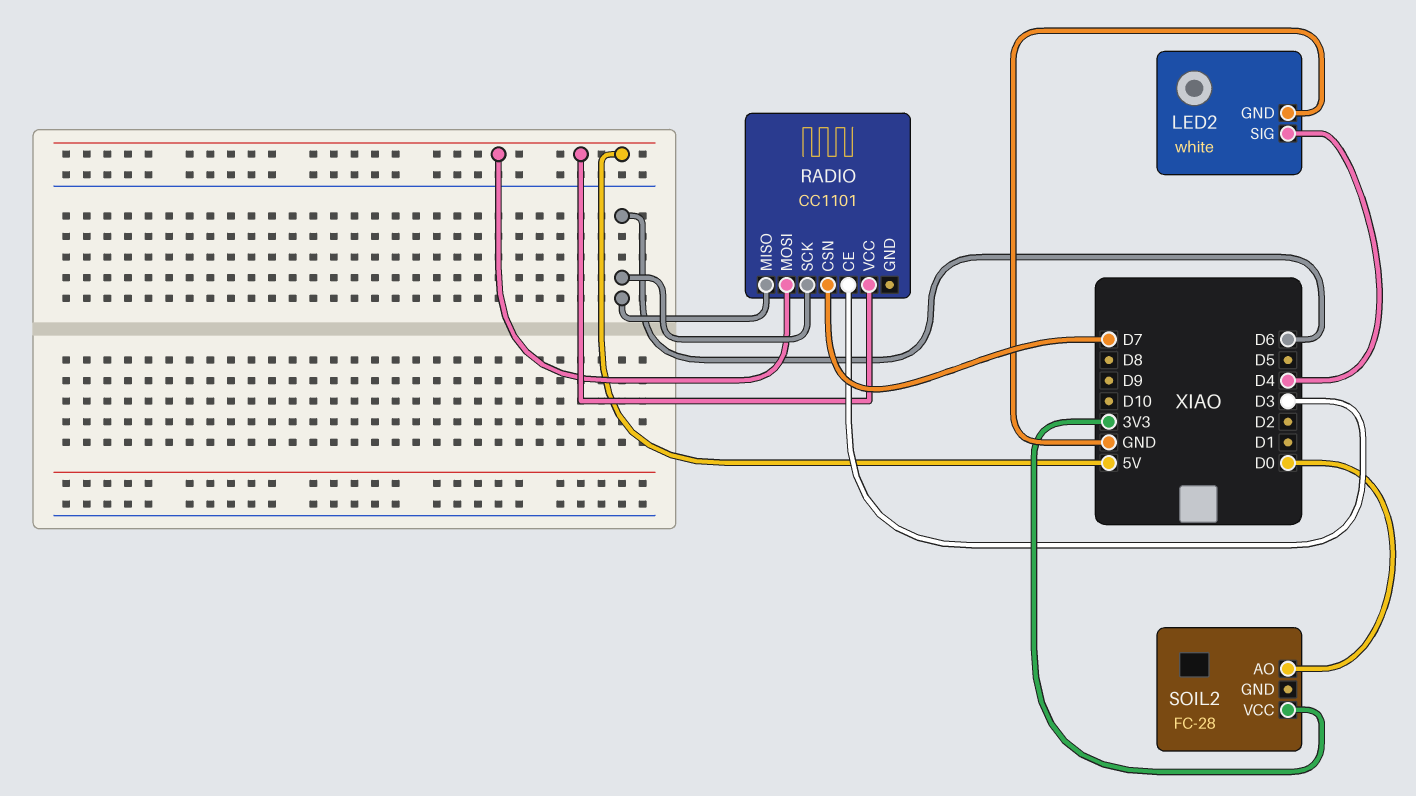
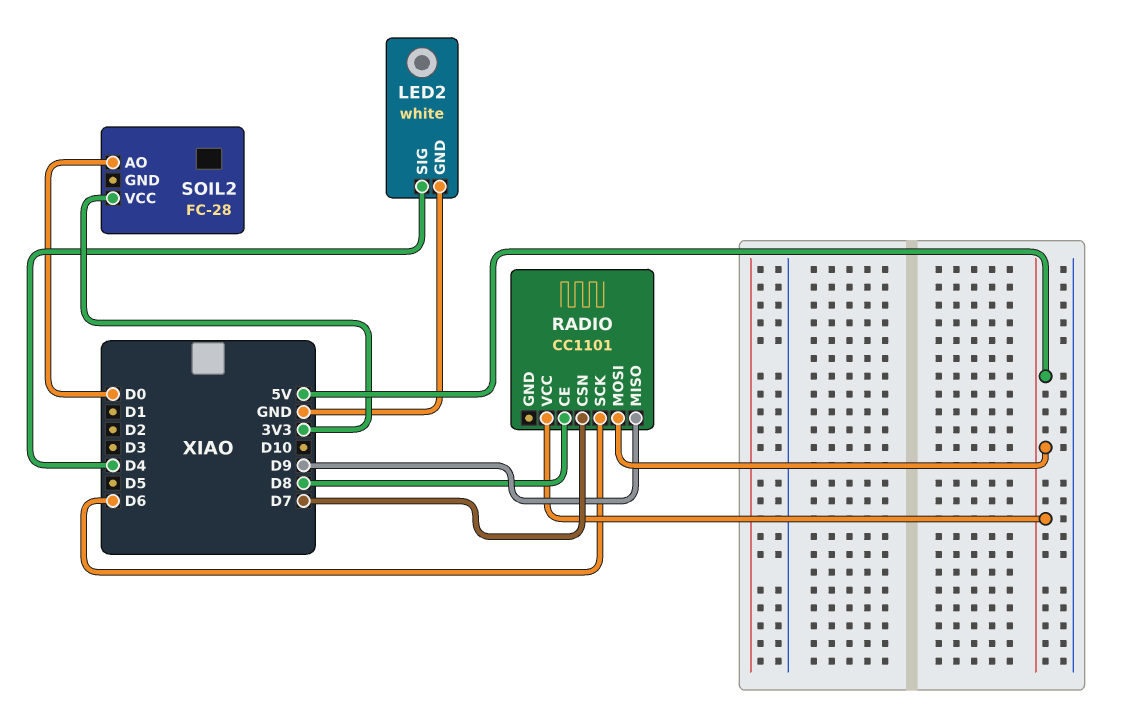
RADIO pin CE: D3 -> D8
RADIO pin MISO: D6 -> D9

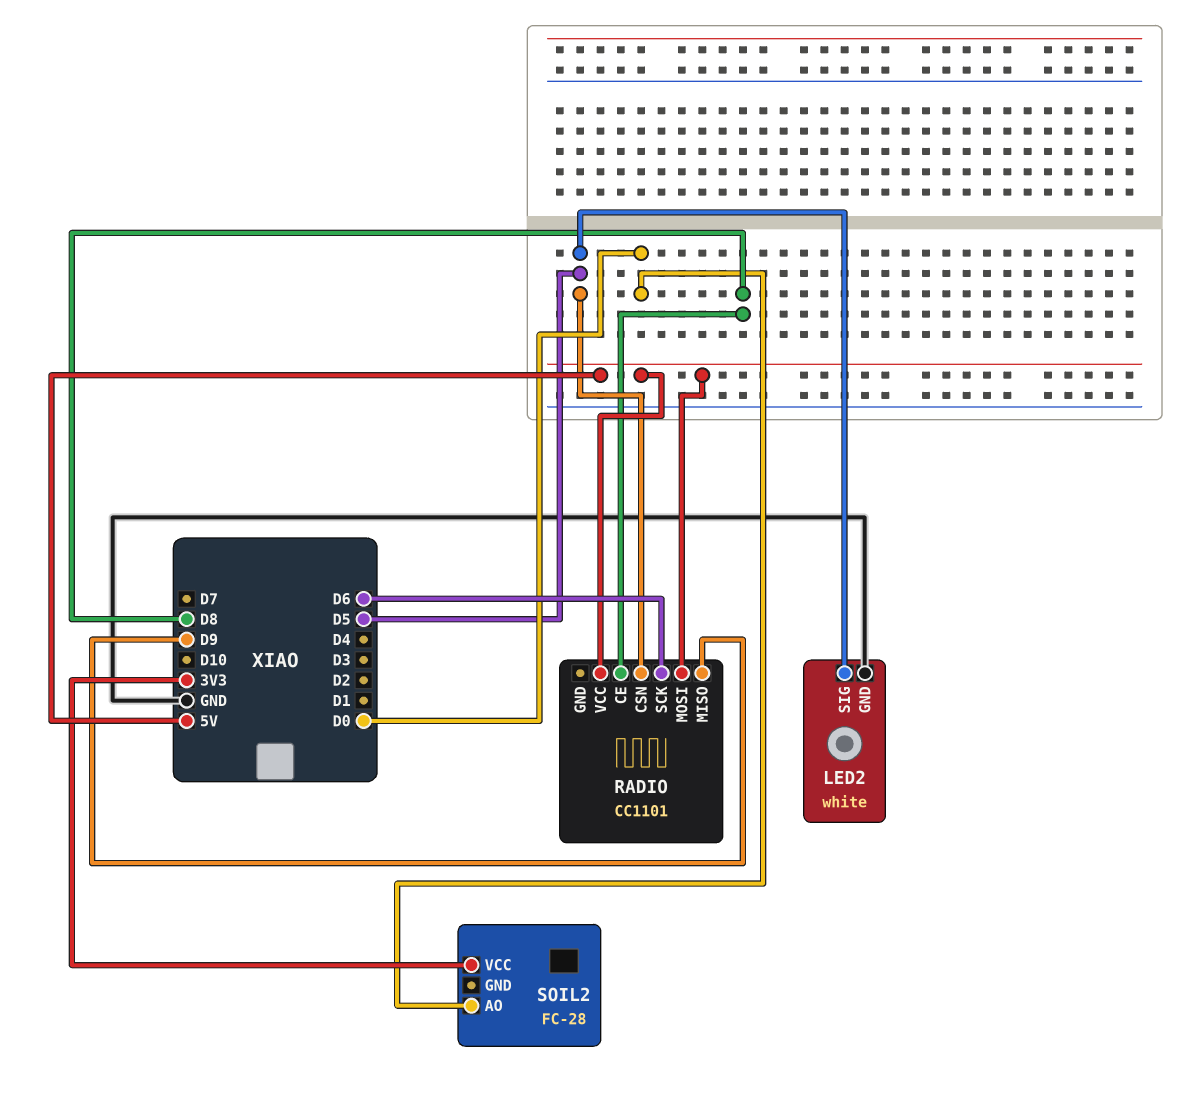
LED2 pin SIG: D4 -> D5
RADIO pin CSN: D7 -> D5

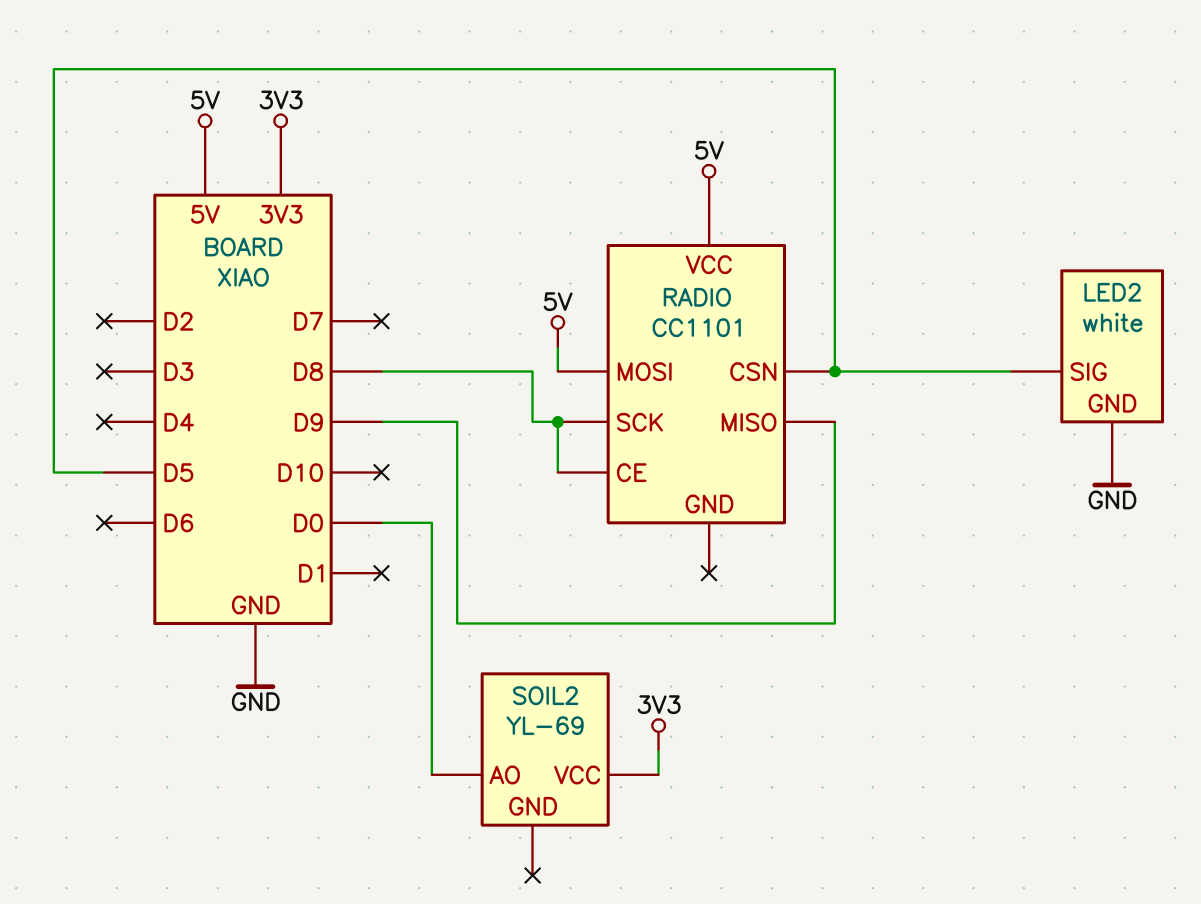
RADIO pin SCK: D6 -> D8
SOIL2: FC-28 -> YL-69

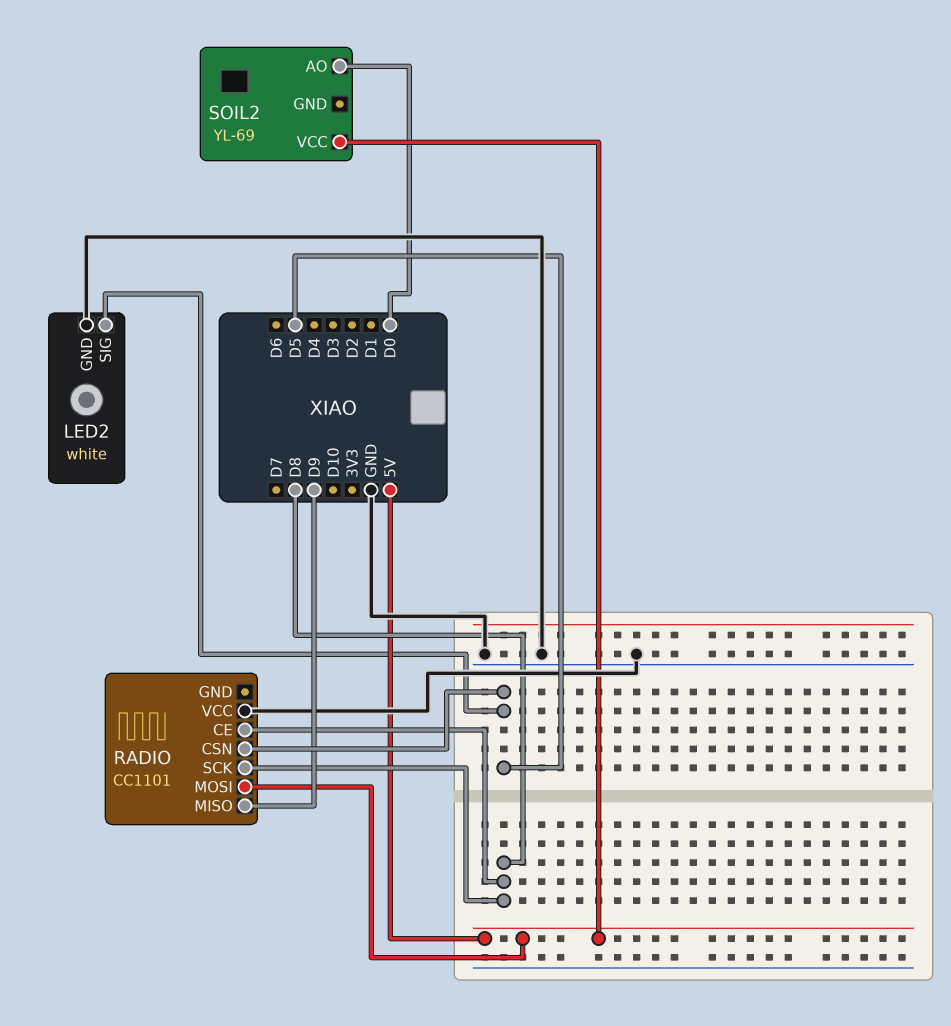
RADIO pin VCC: 5V -> GND
SOIL2 pin VCC: 3V3 -> 5V

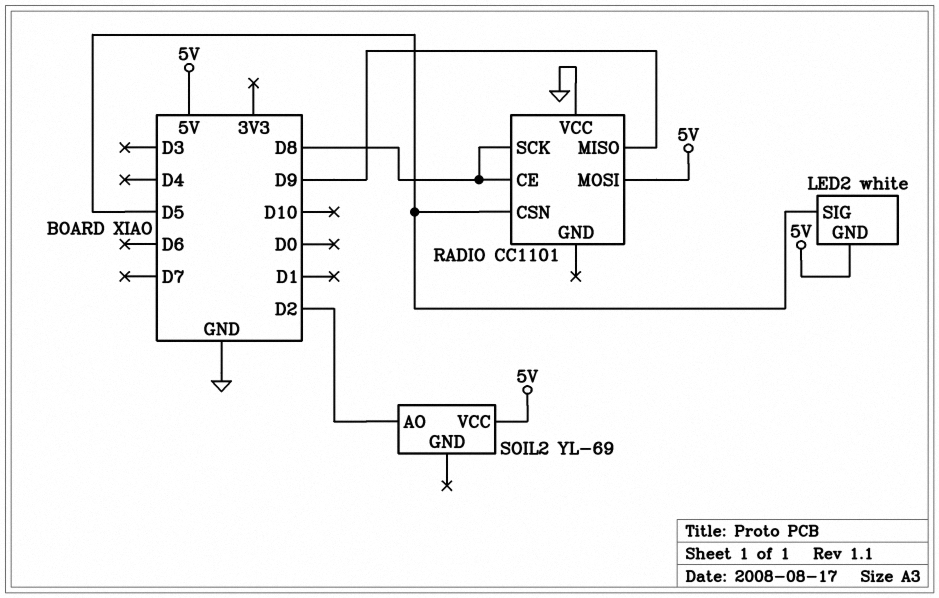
LED2 pin GND: GND -> 5V
SOIL2 pin AO: D0 -> D2

